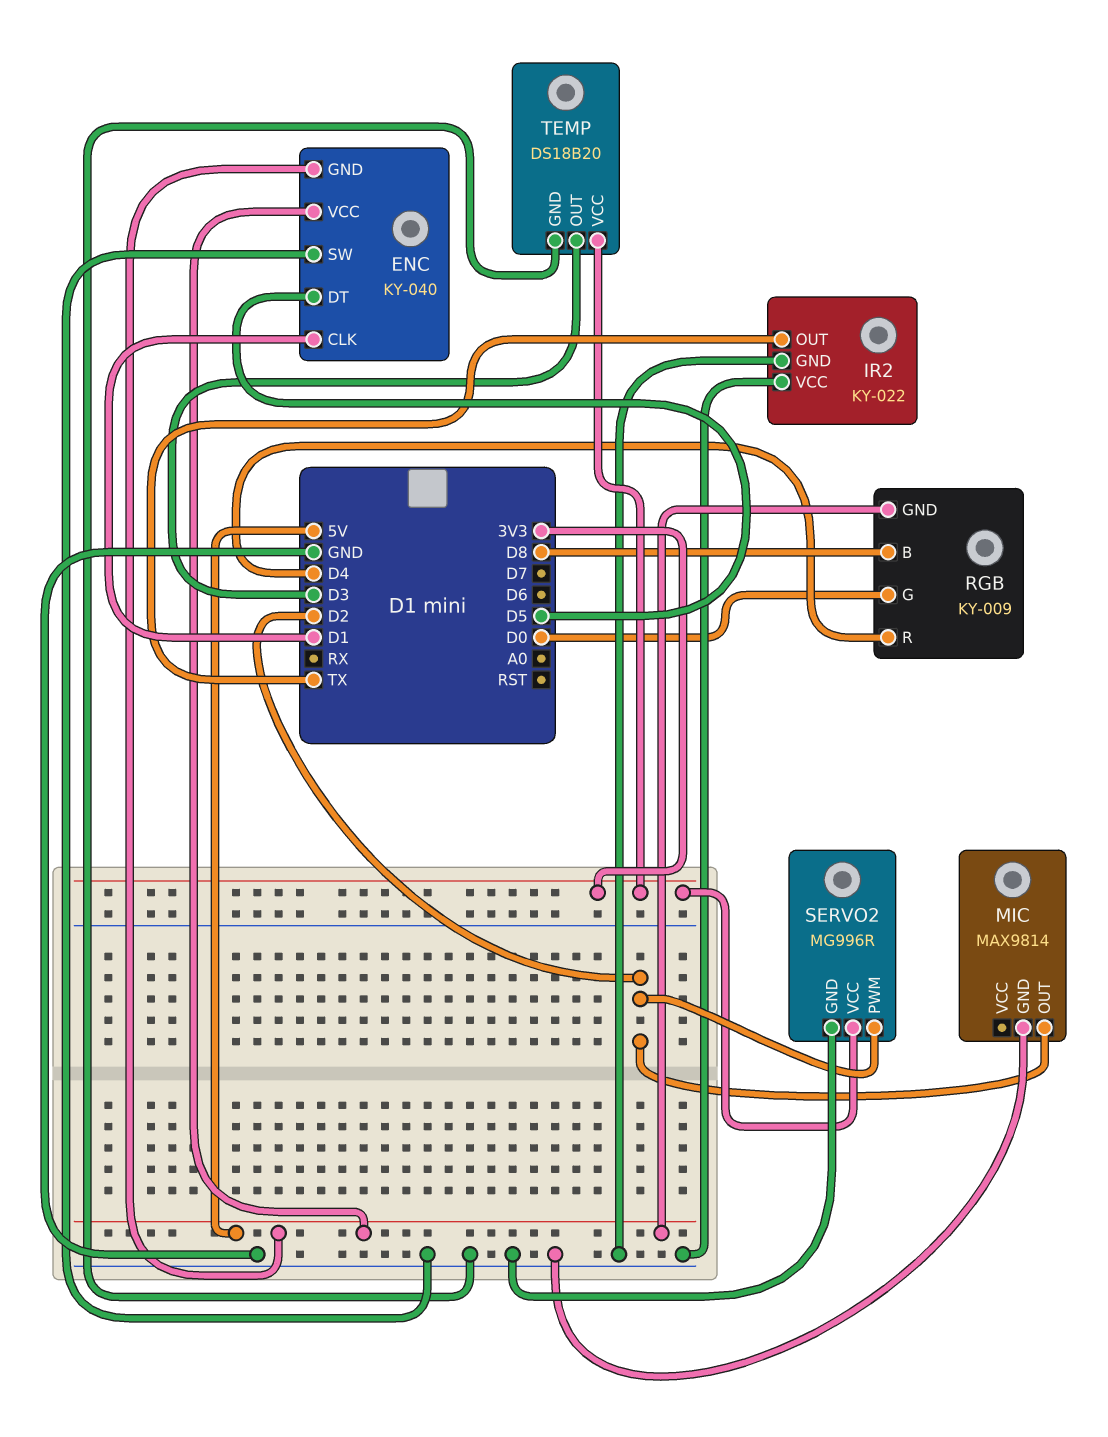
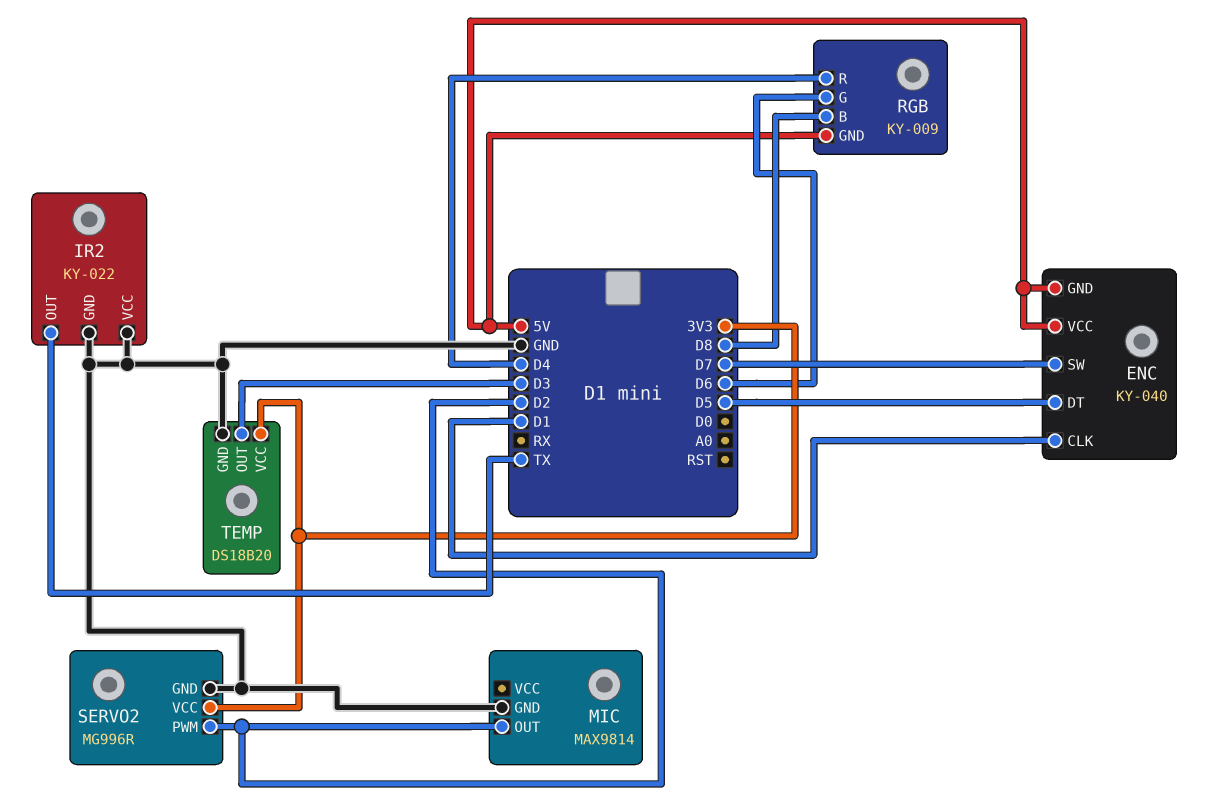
ENC pin SW: GND -> D7
RGB pin G: D0 -> D6

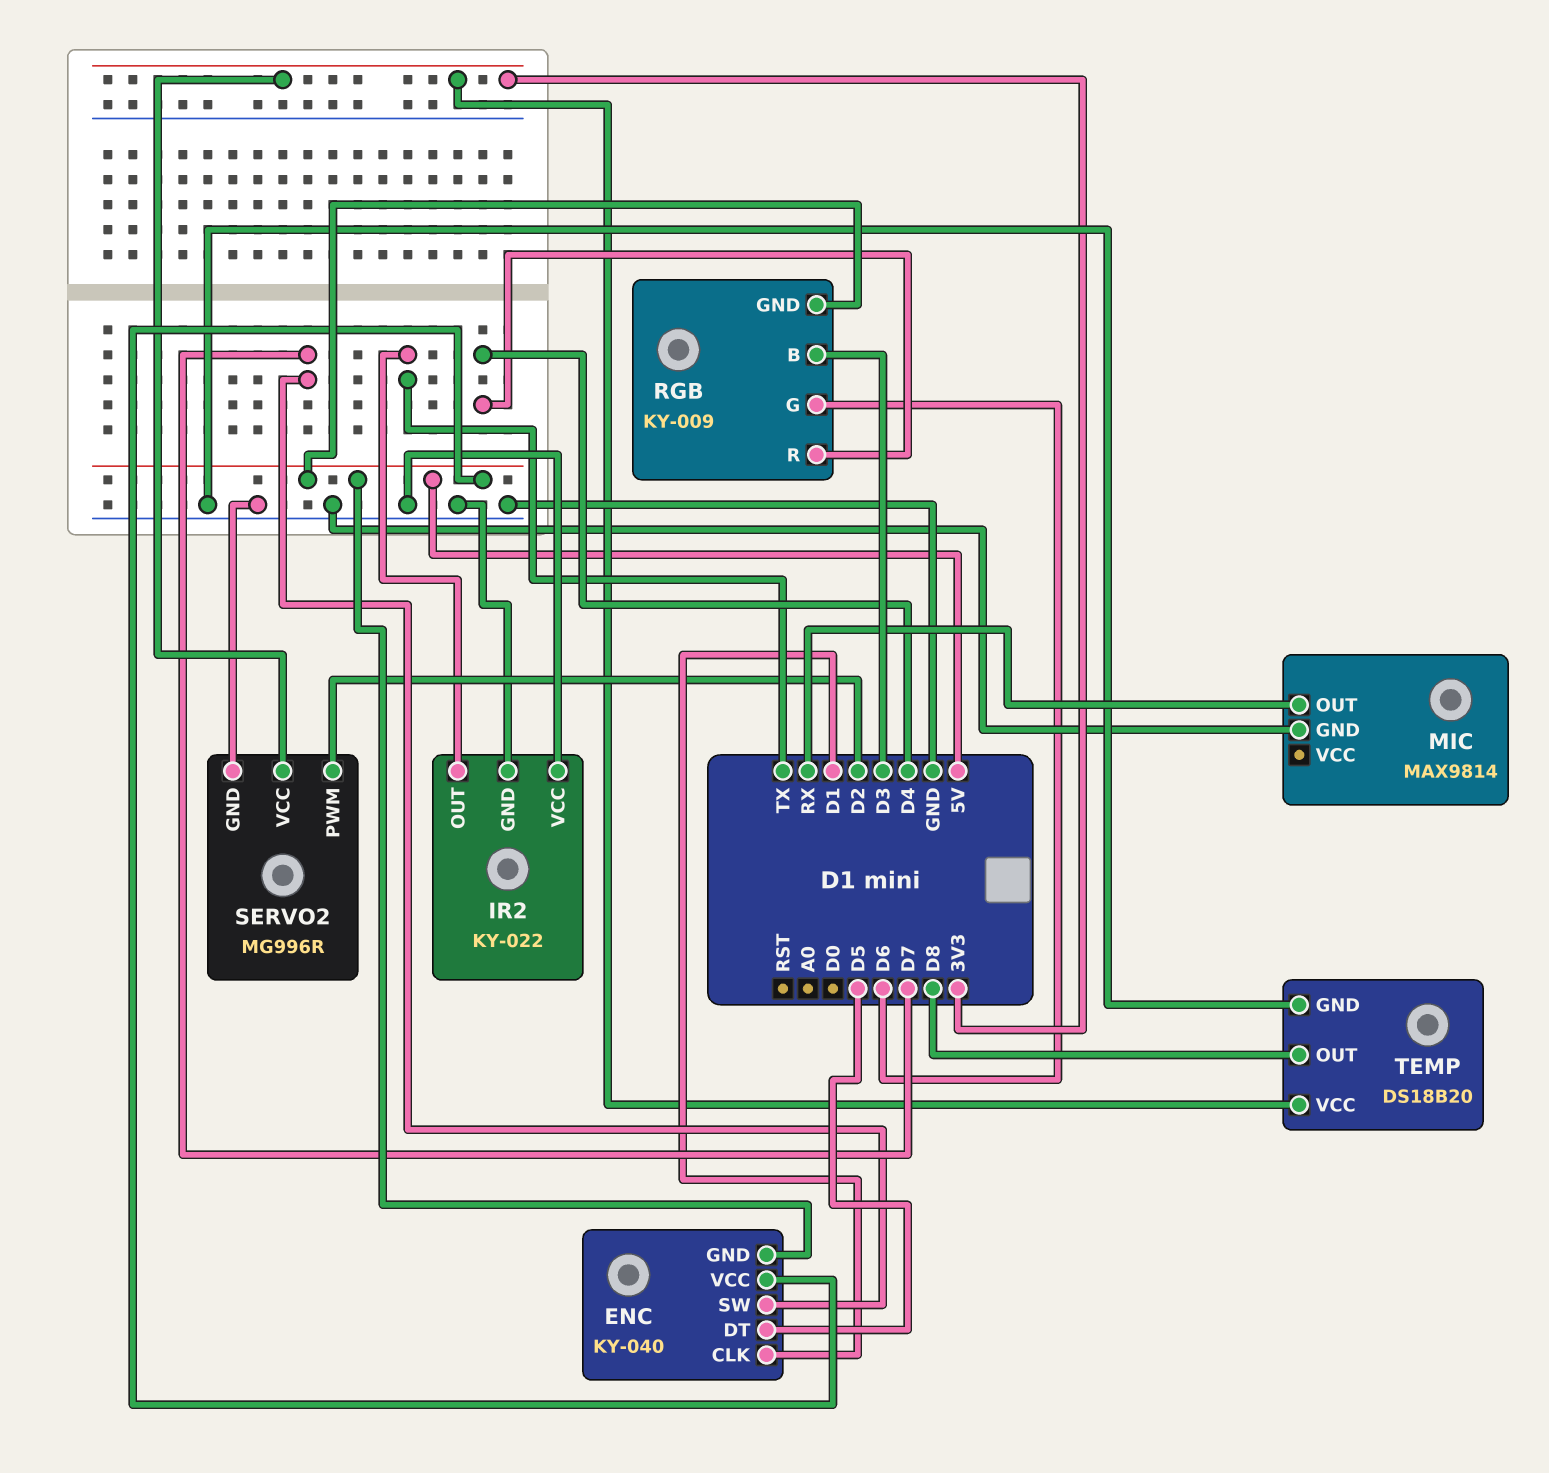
MIC pin OUT: D2 -> RX
RGB pin B: D8 -> D3
TEMP pin OUT: D3 -> D8

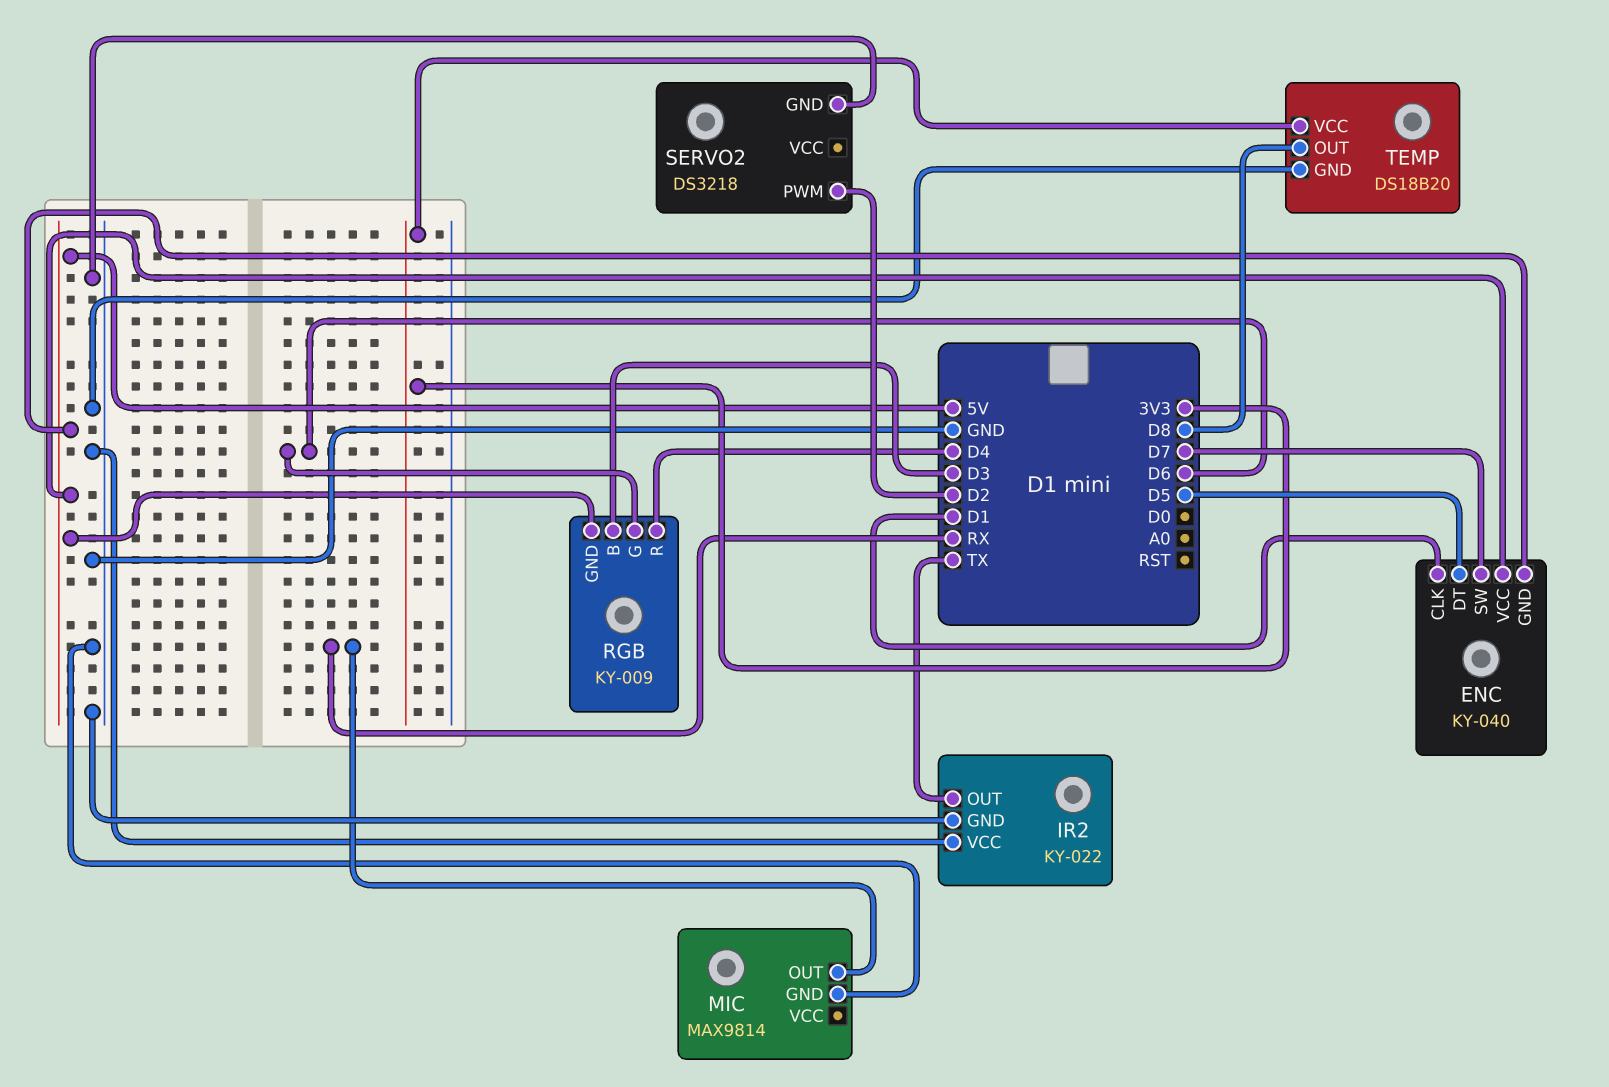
SERVO2: MG996R -> DS3218
SERVO2 pin VCC: 3V3 -> none

